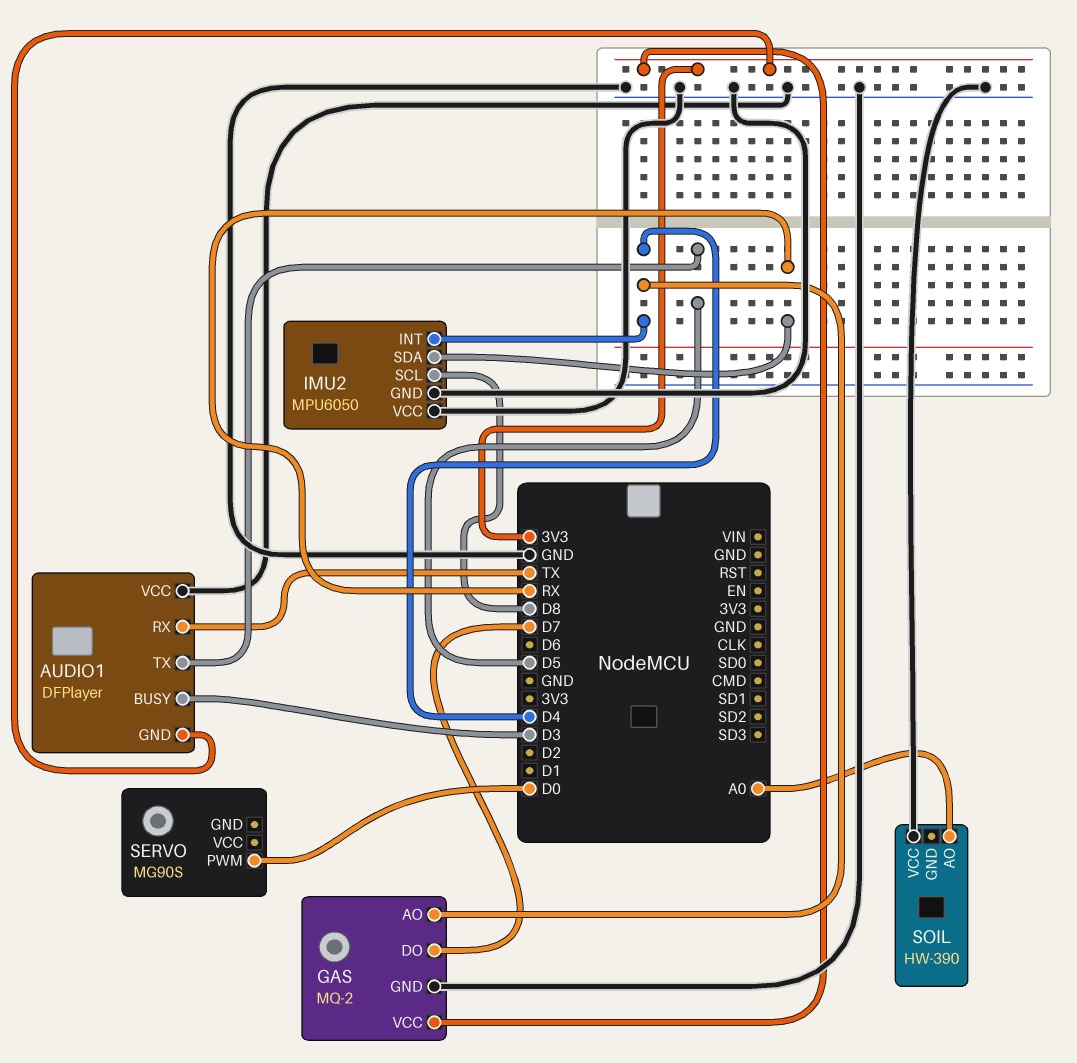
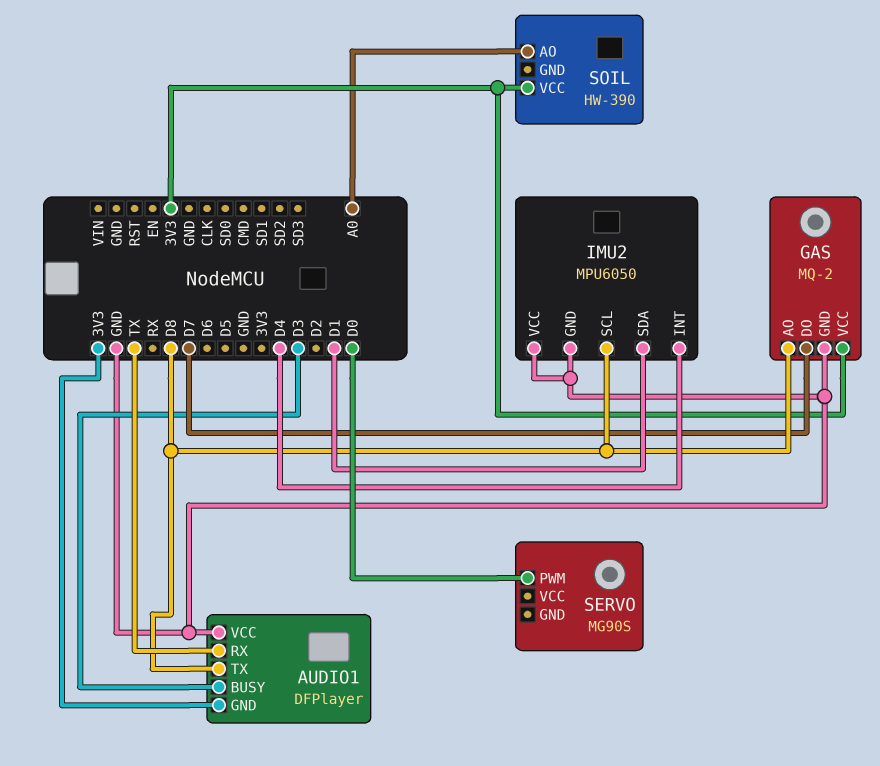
AUDIO1 pin TX: D5 -> D8
GAS pin AO: D4 -> D8
IMU2 pin SDA: RX -> D1
SOIL pin VCC: GND -> 3V3

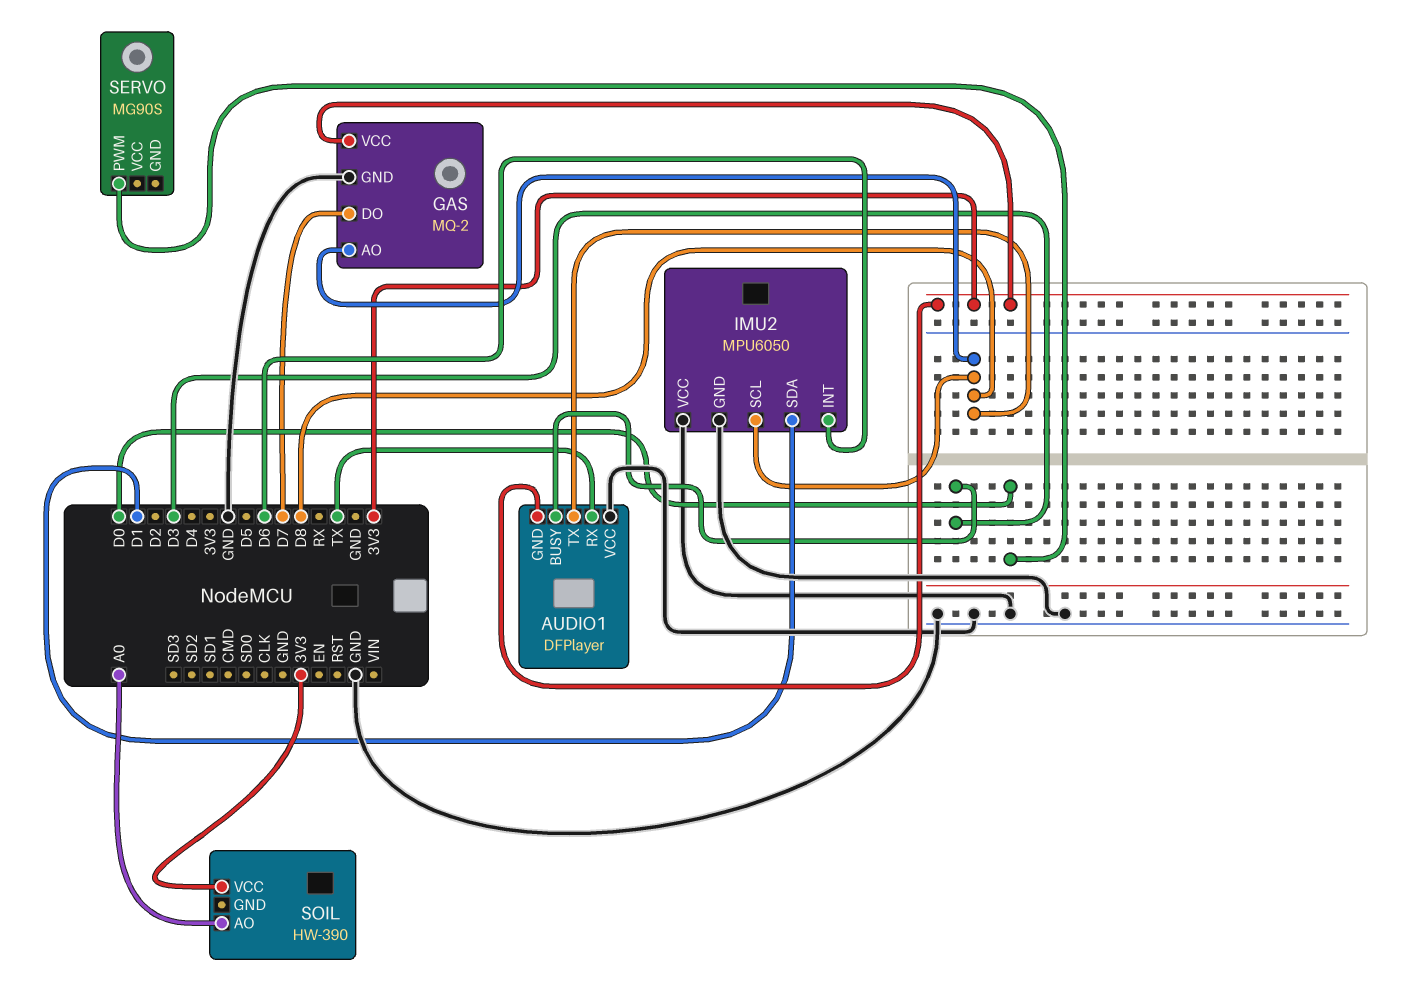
IMU2 pin INT: D4 -> D6

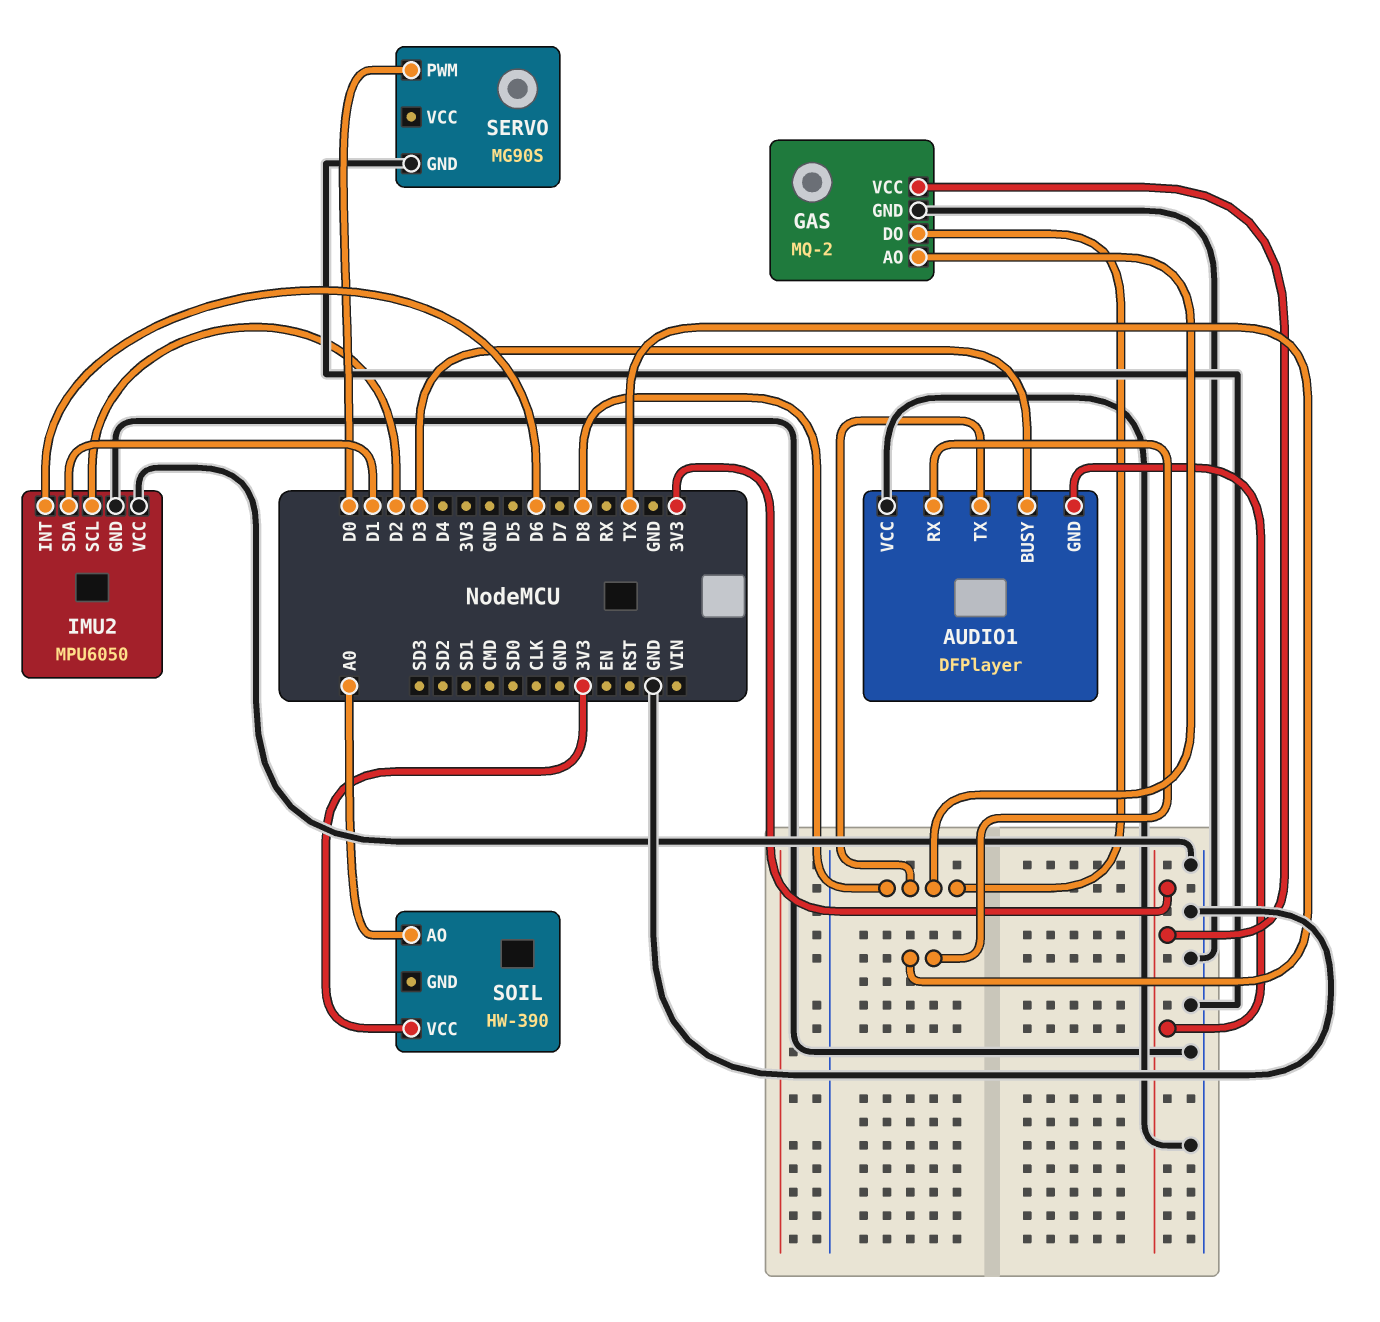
GAS pin DO: D7 -> D8
IMU2 pin SCL: D8 -> D2
SERVO pin GND: none -> GND

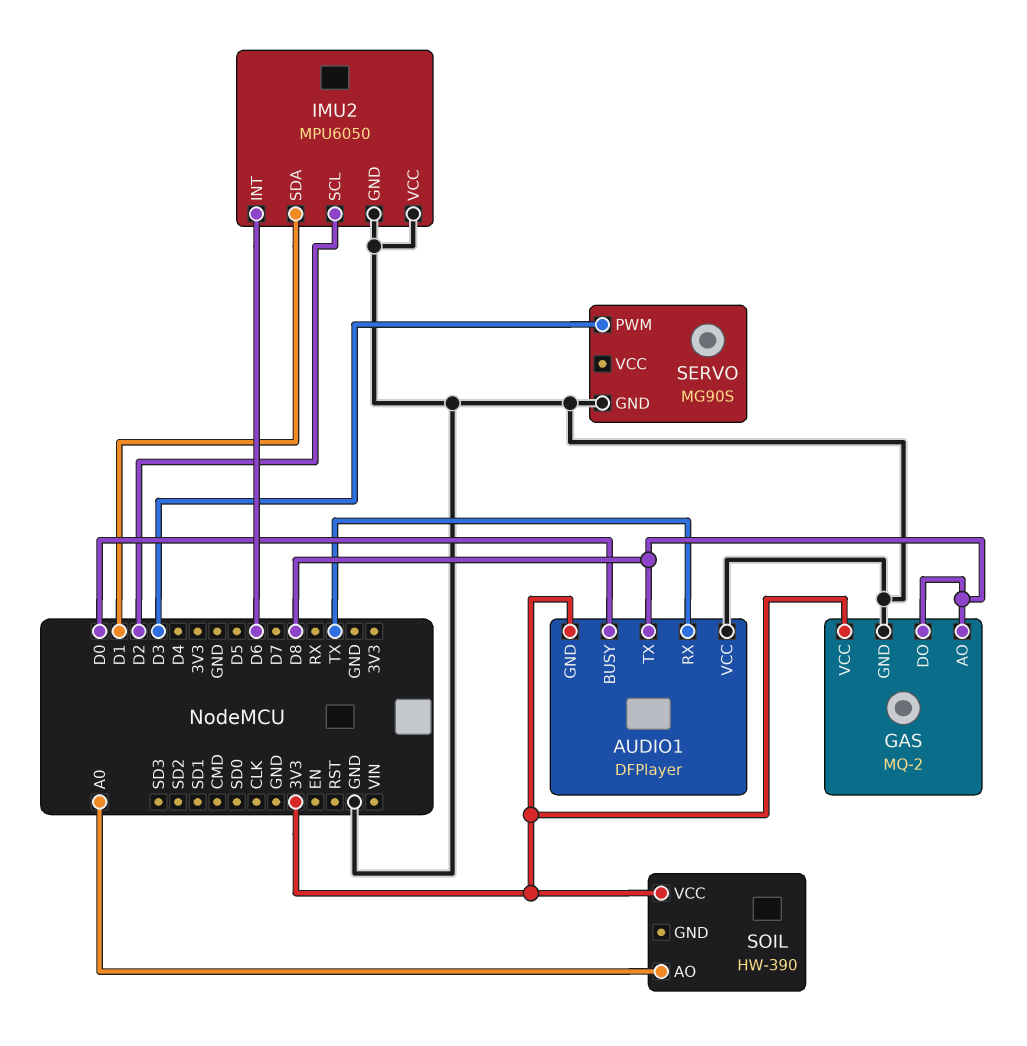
AUDIO1 pin BUSY: D3 -> D0
SERVO pin PWM: D0 -> D3

